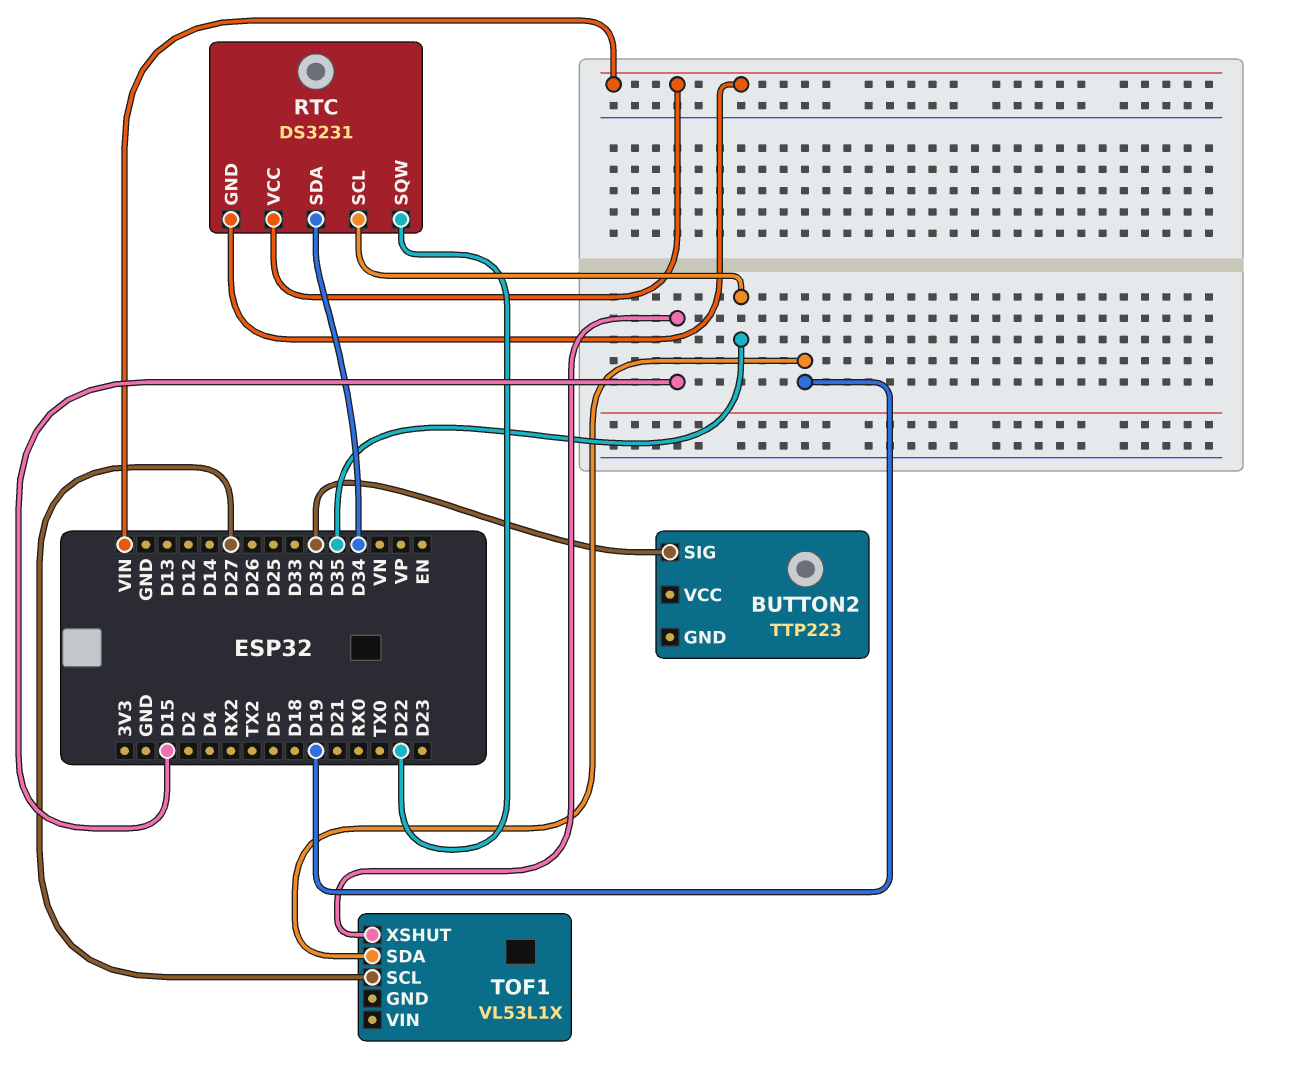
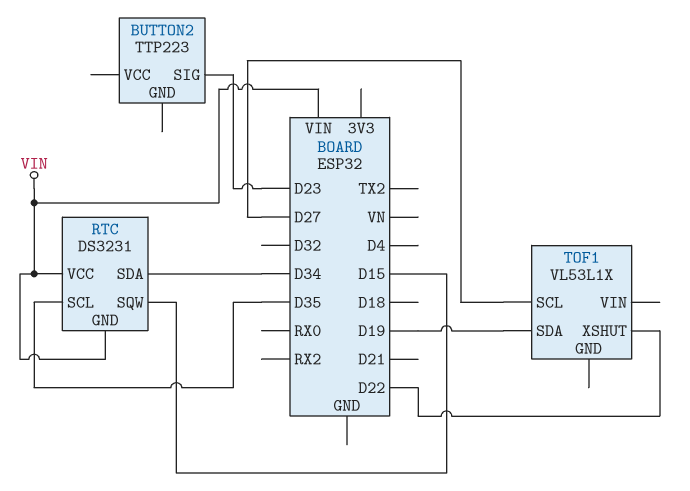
BUTTON2 pin SIG: D32 -> D23
RTC pin SQW: D22 -> D15
TOF1 pin XSHUT: D15 -> D22

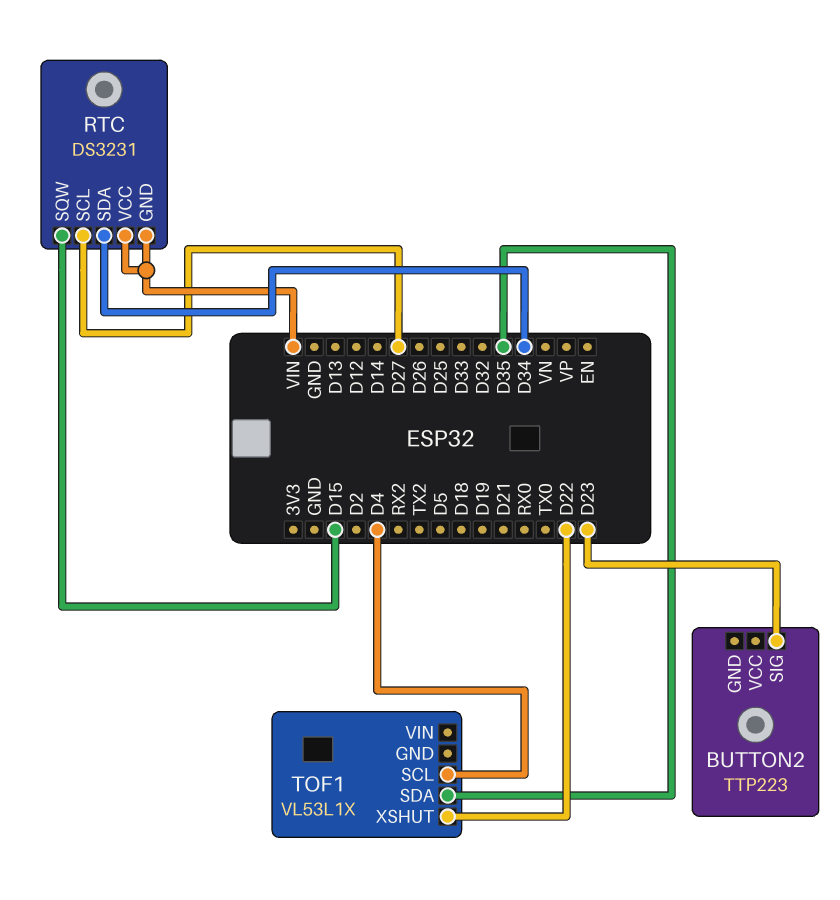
RTC pin SCL: D35 -> D27
TOF1 pin SCL: D27 -> D4
TOF1 pin SDA: D19 -> D35

